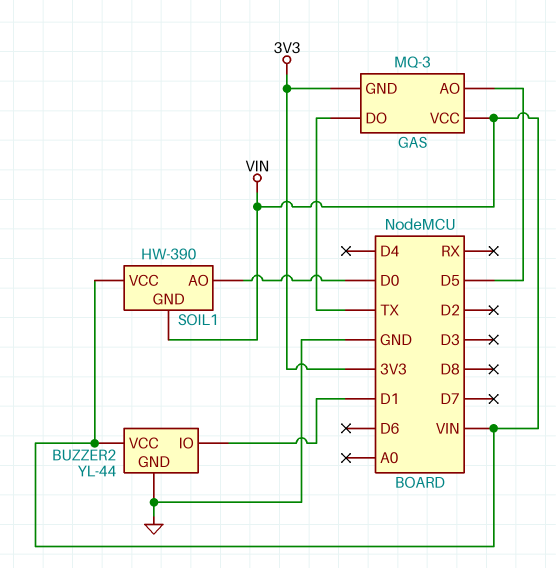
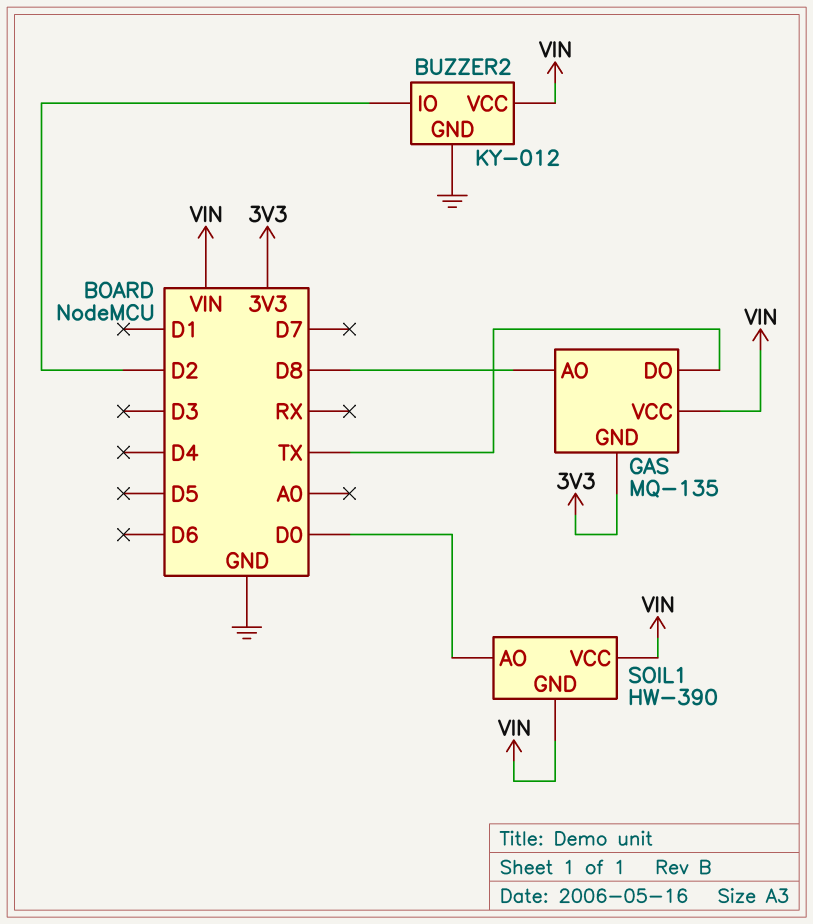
BUZZER2: YL-44 -> KY-012
BUZZER2 pin IO: D1 -> D2
GAS: MQ-3 -> MQ-135
GAS pin AO: D5 -> D8

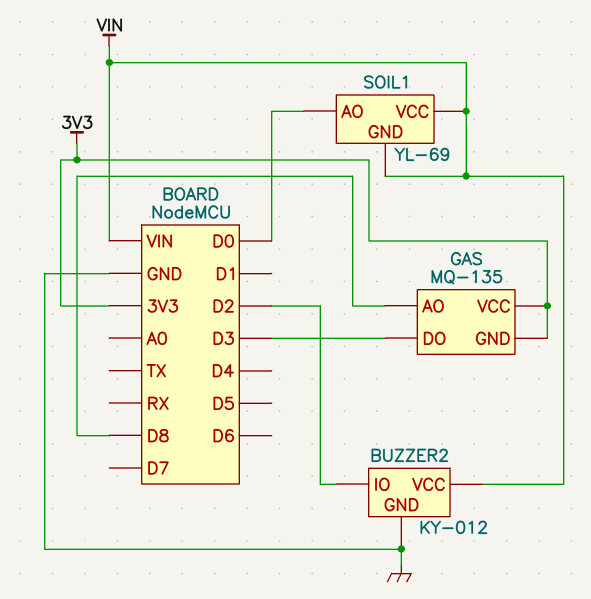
GAS pin DO: TX -> D3
GAS pin VCC: VIN -> 3V3
SOIL1: HW-390 -> YL-69

